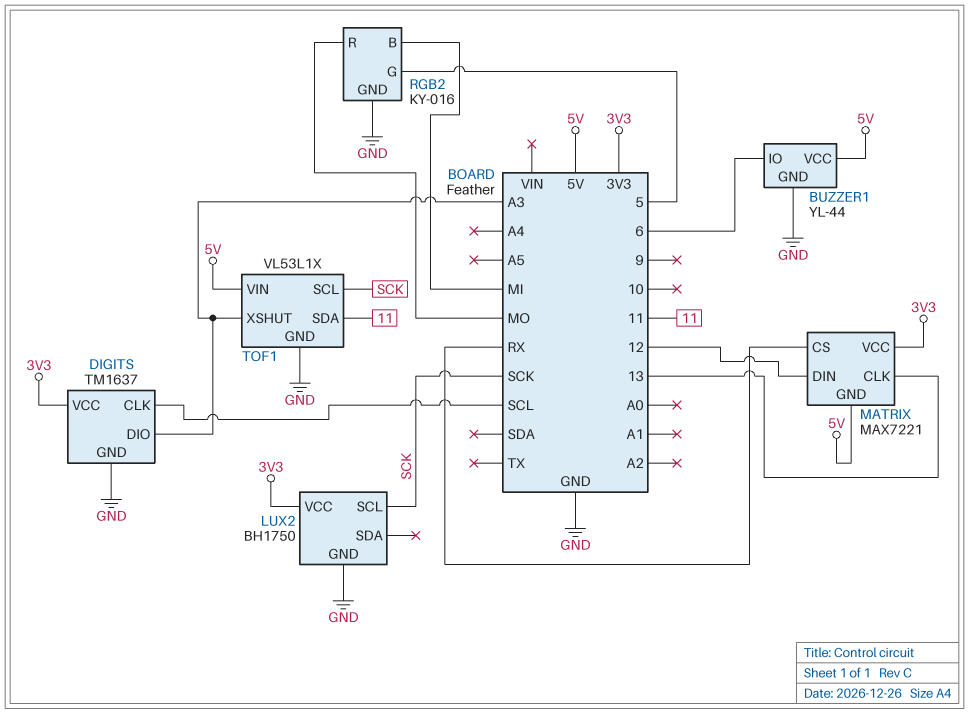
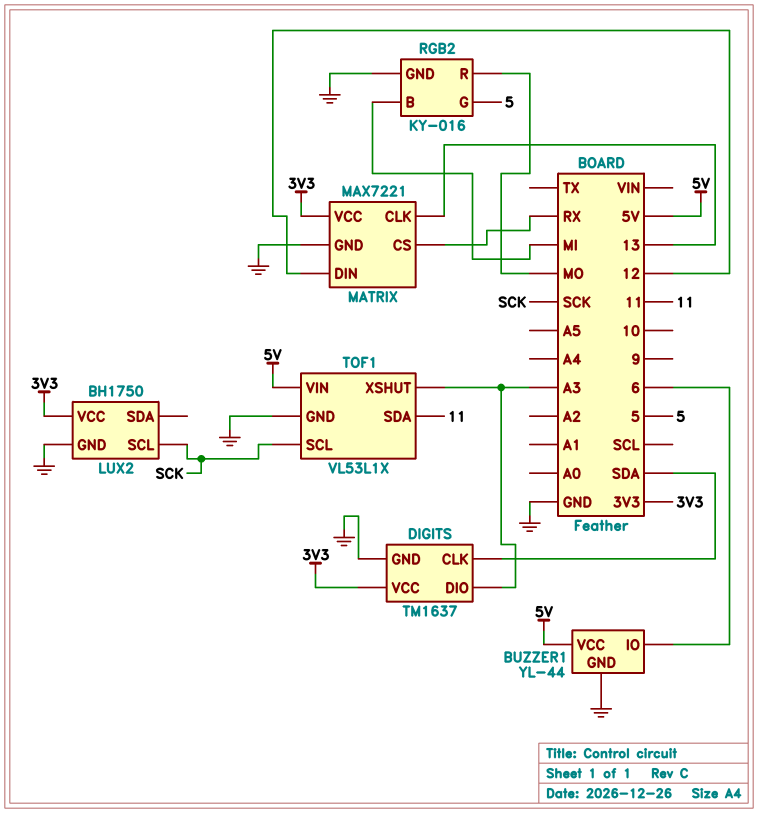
DIGITS pin CLK: SCL -> SDA
MATRIX pin GND: 5V -> GND

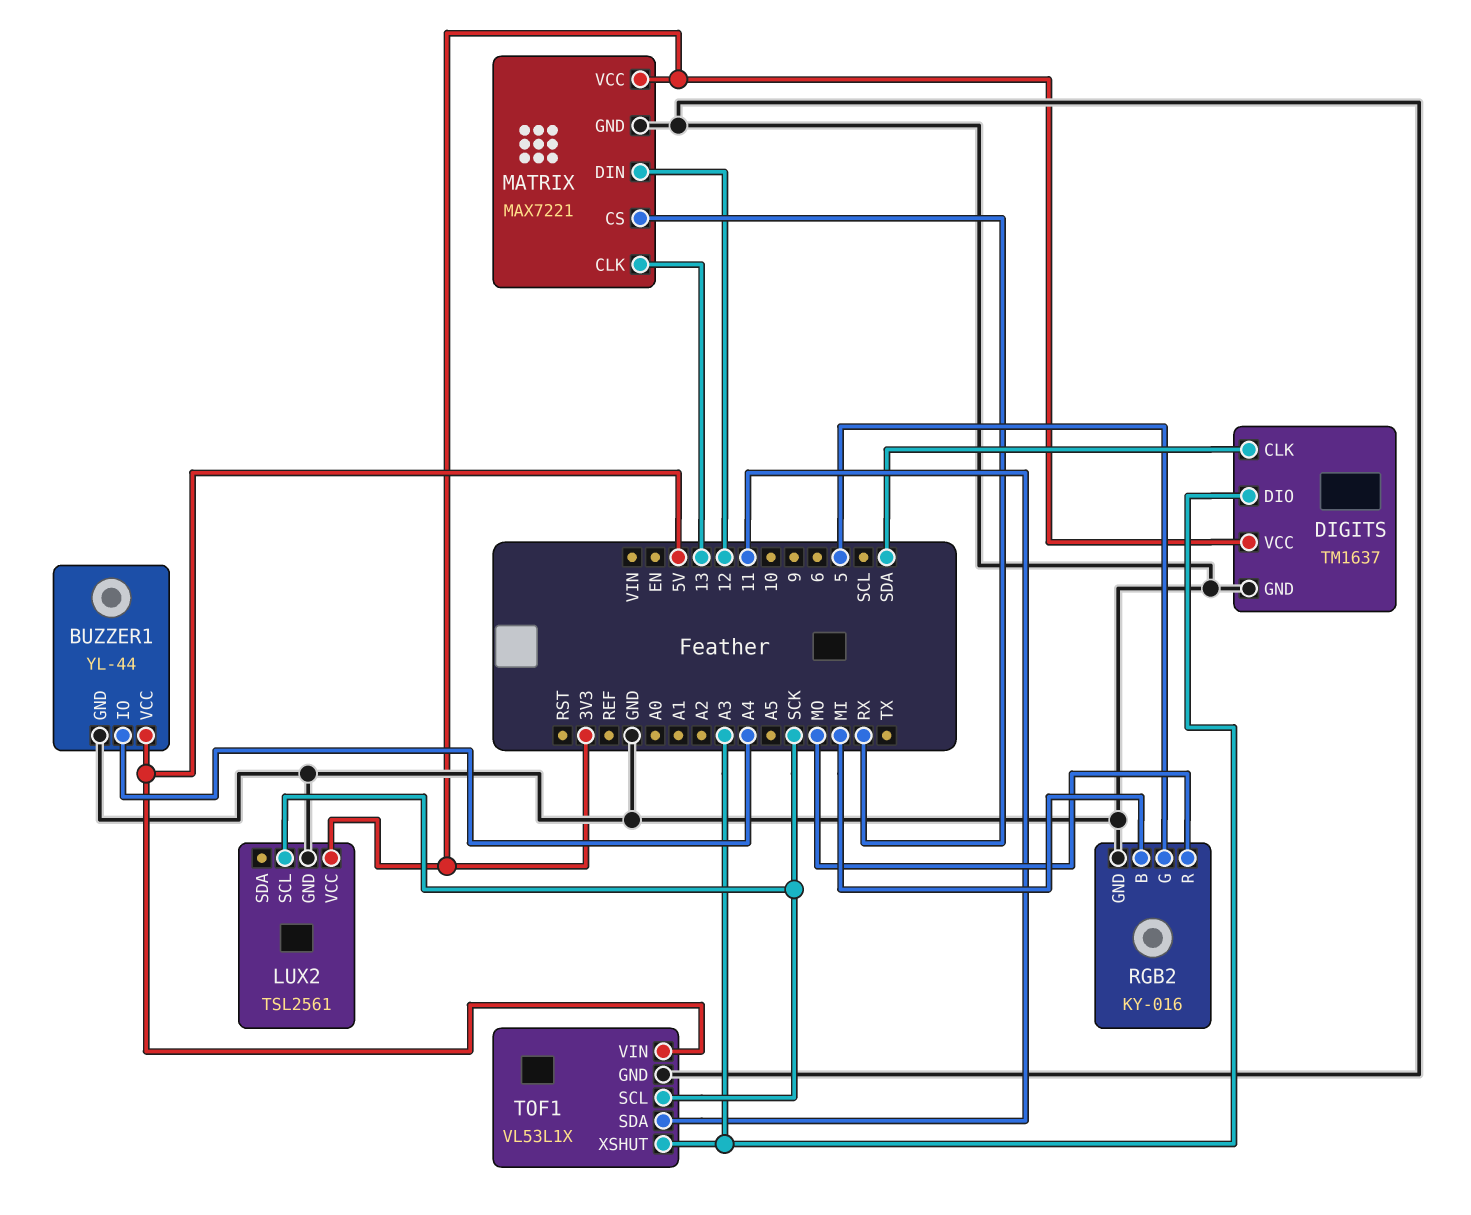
BUZZER1 pin IO: 6 -> A4
LUX2: BH1750 -> TSL2561

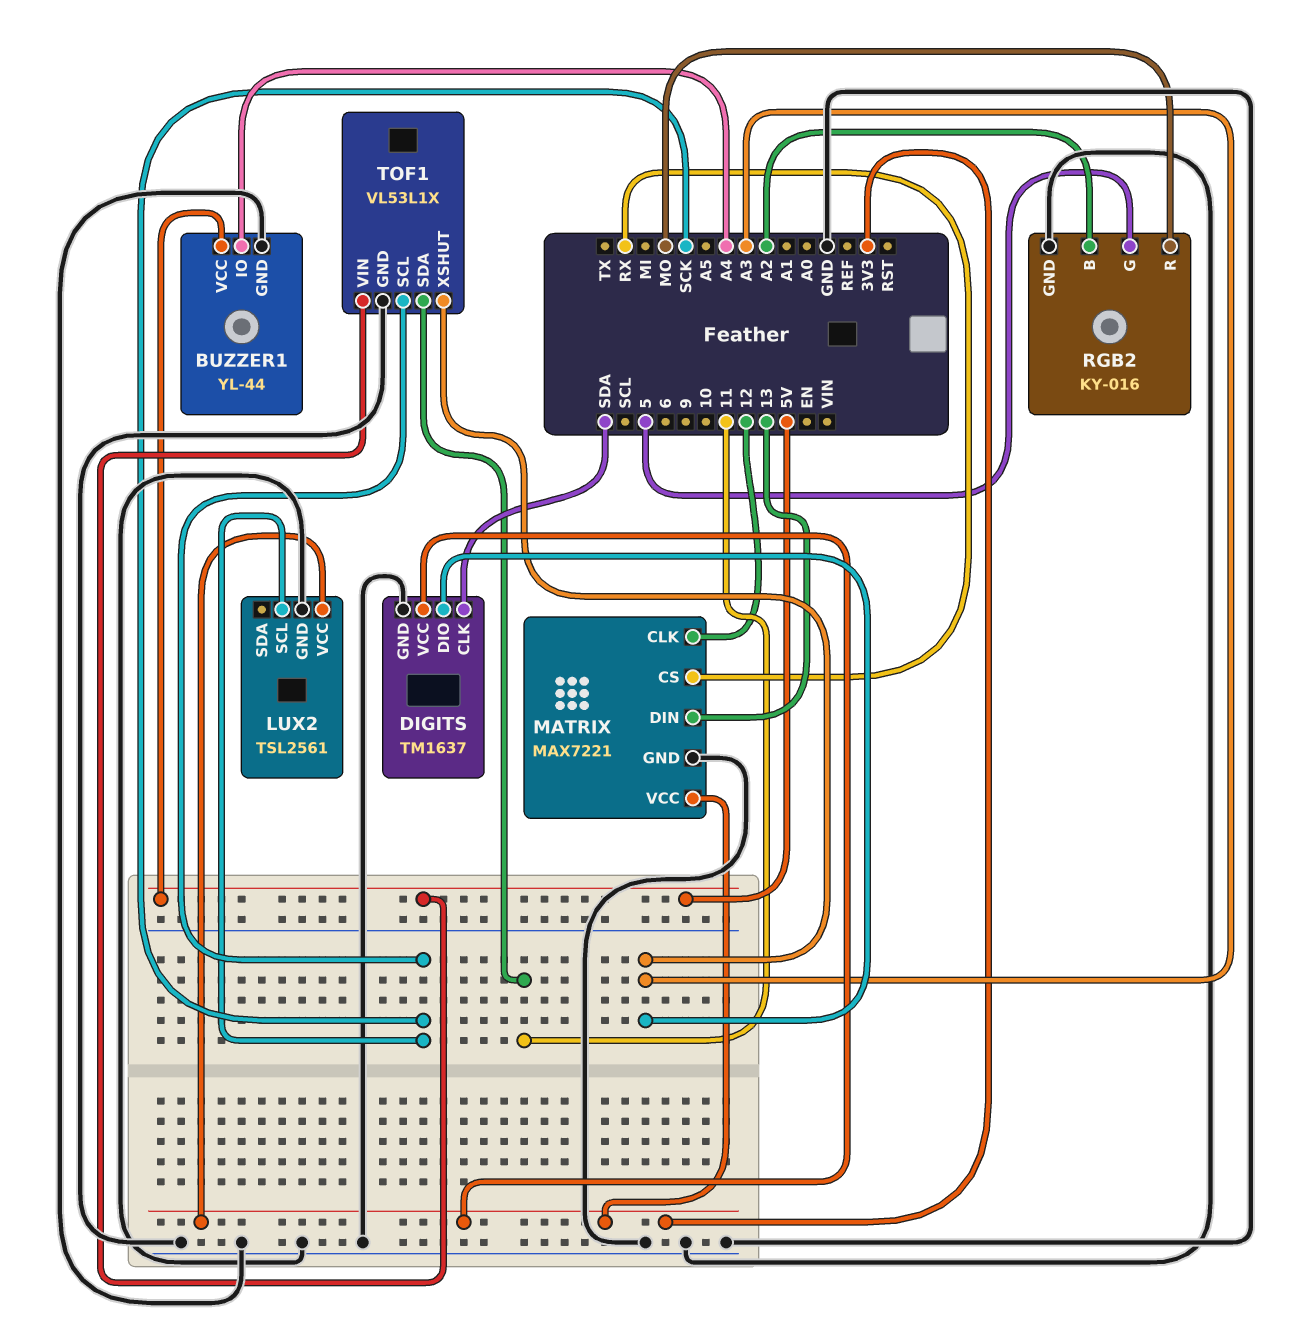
MATRIX pin CLK: 13 -> 12
MATRIX pin DIN: 12 -> 13
RGB2 pin B: MI -> A2

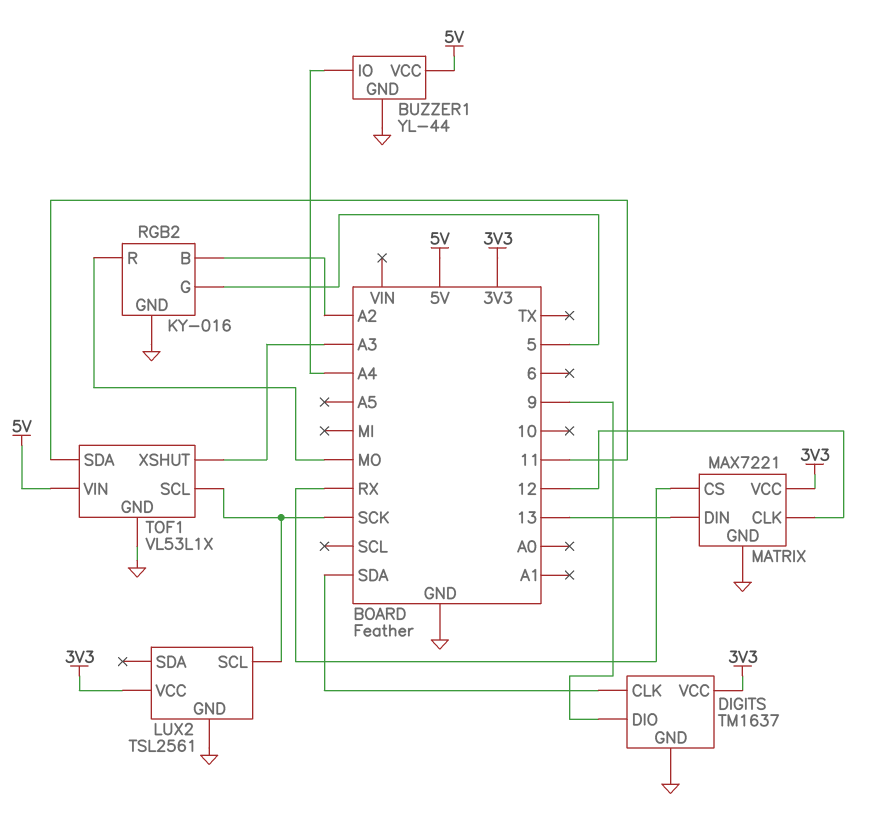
DIGITS pin DIO: A3 -> 9

